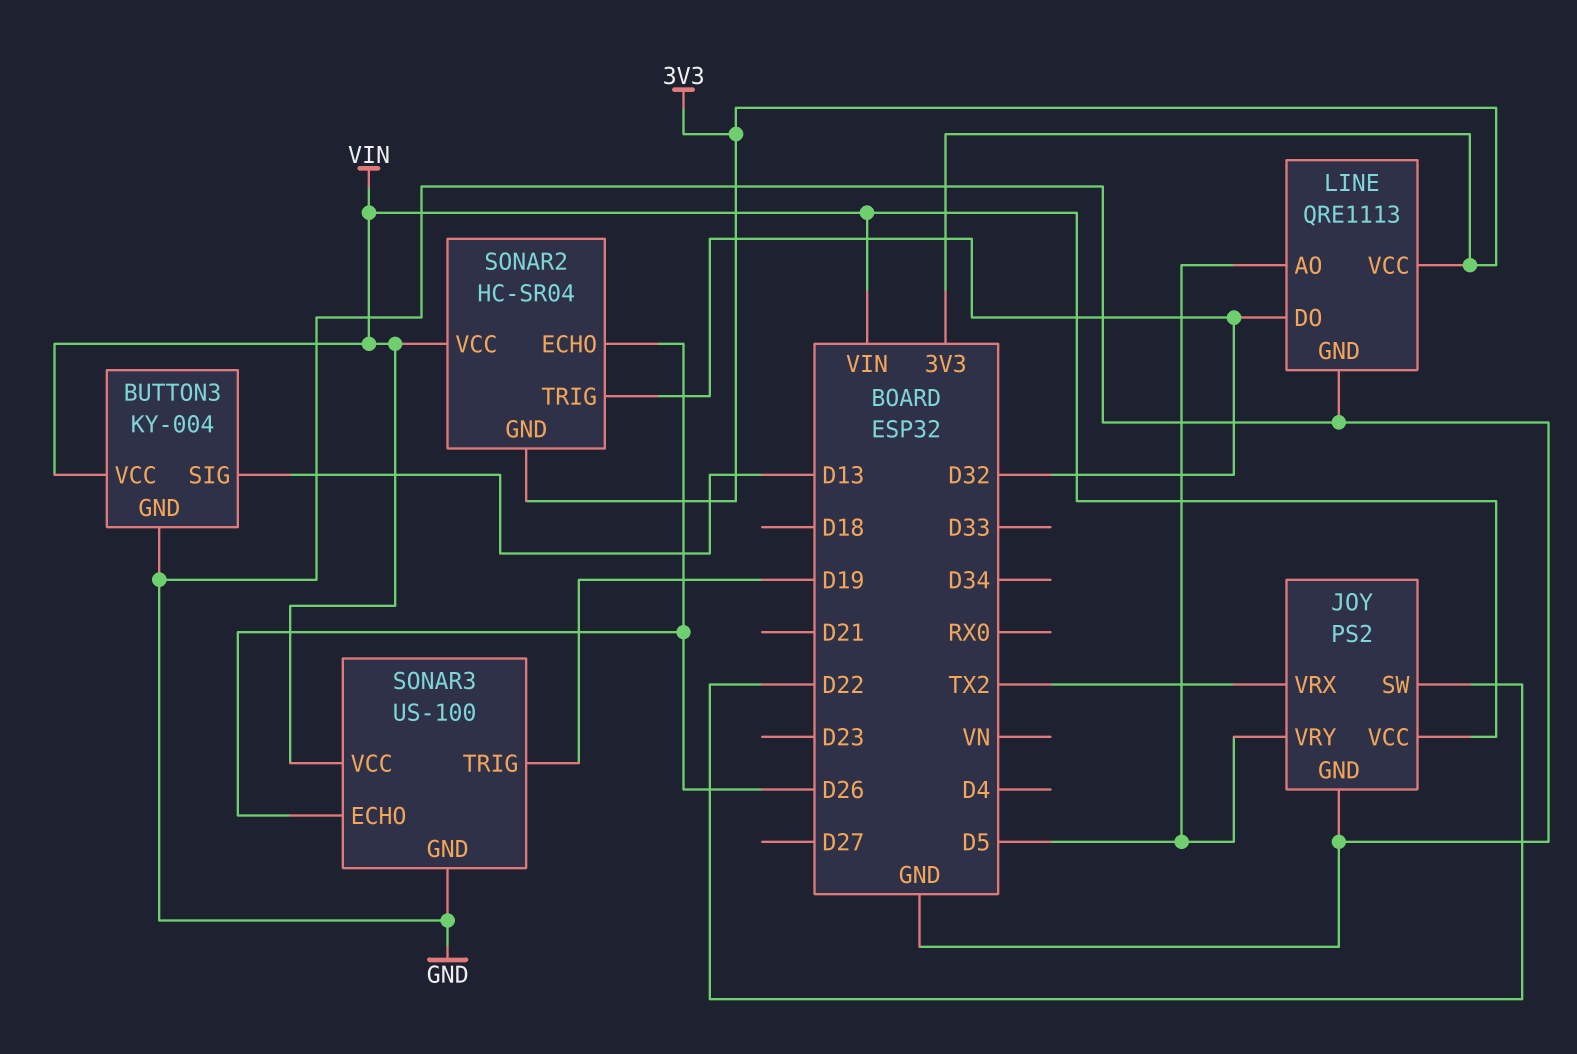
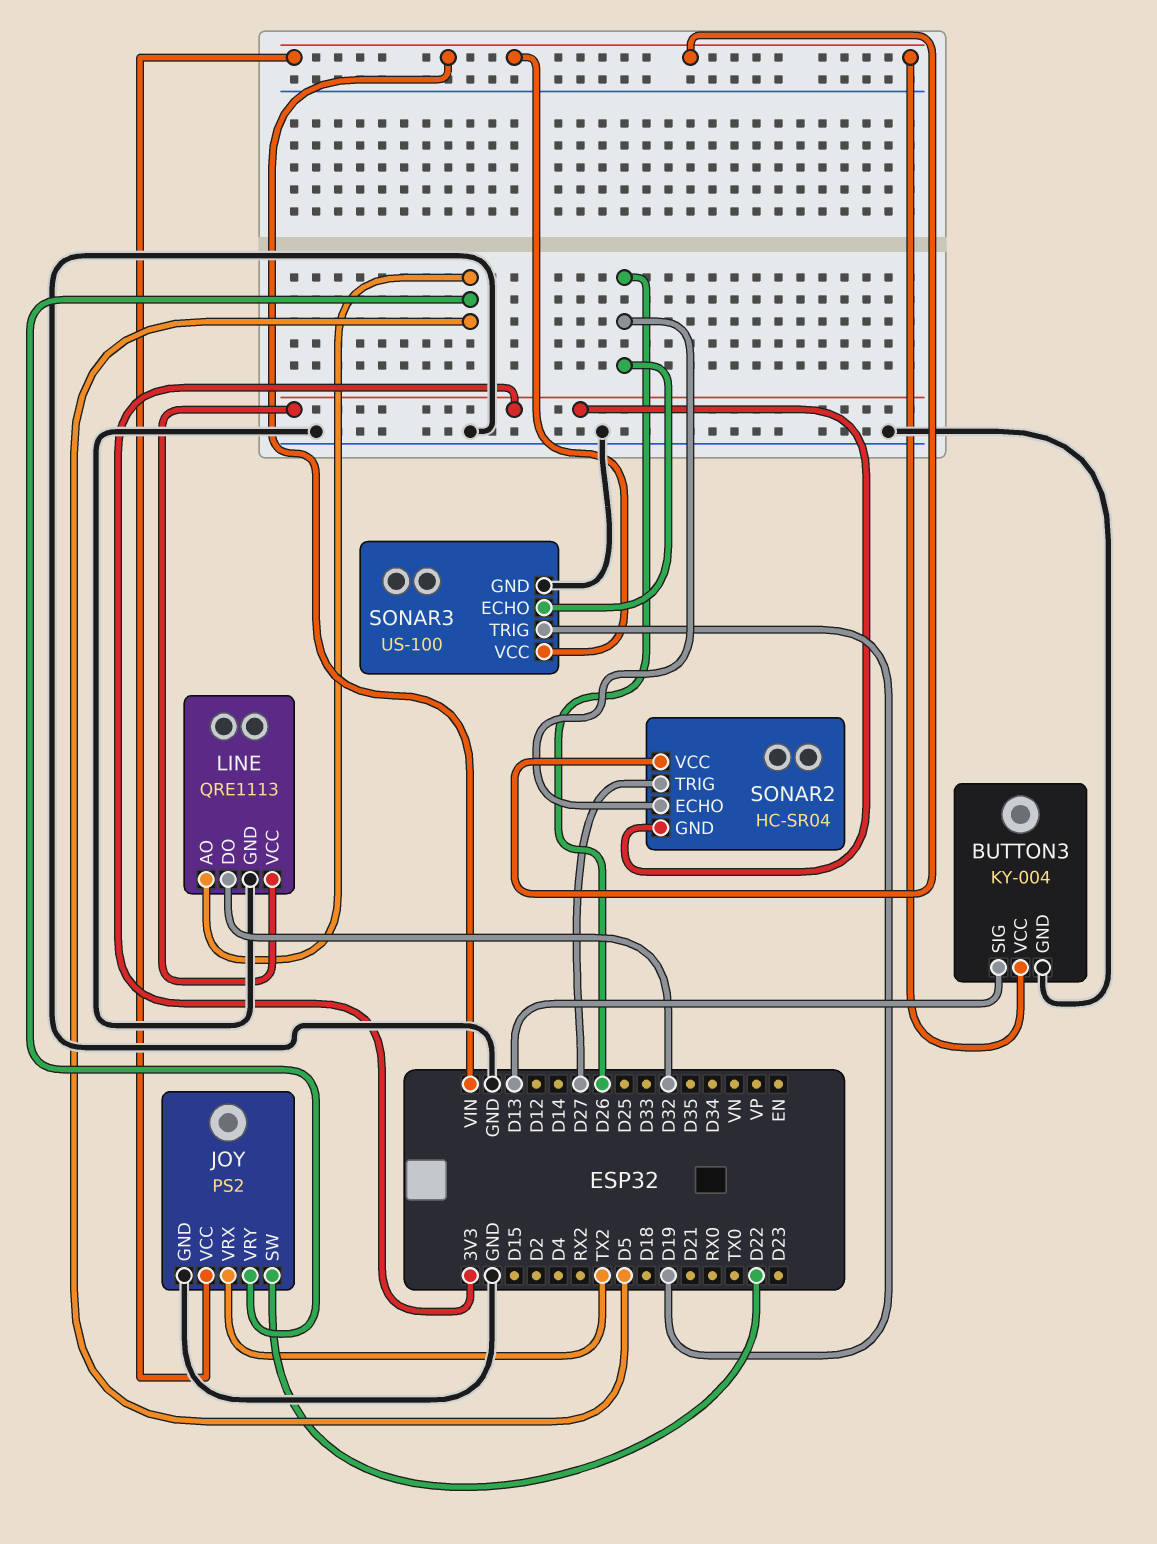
SONAR2 pin TRIG: D32 -> D27

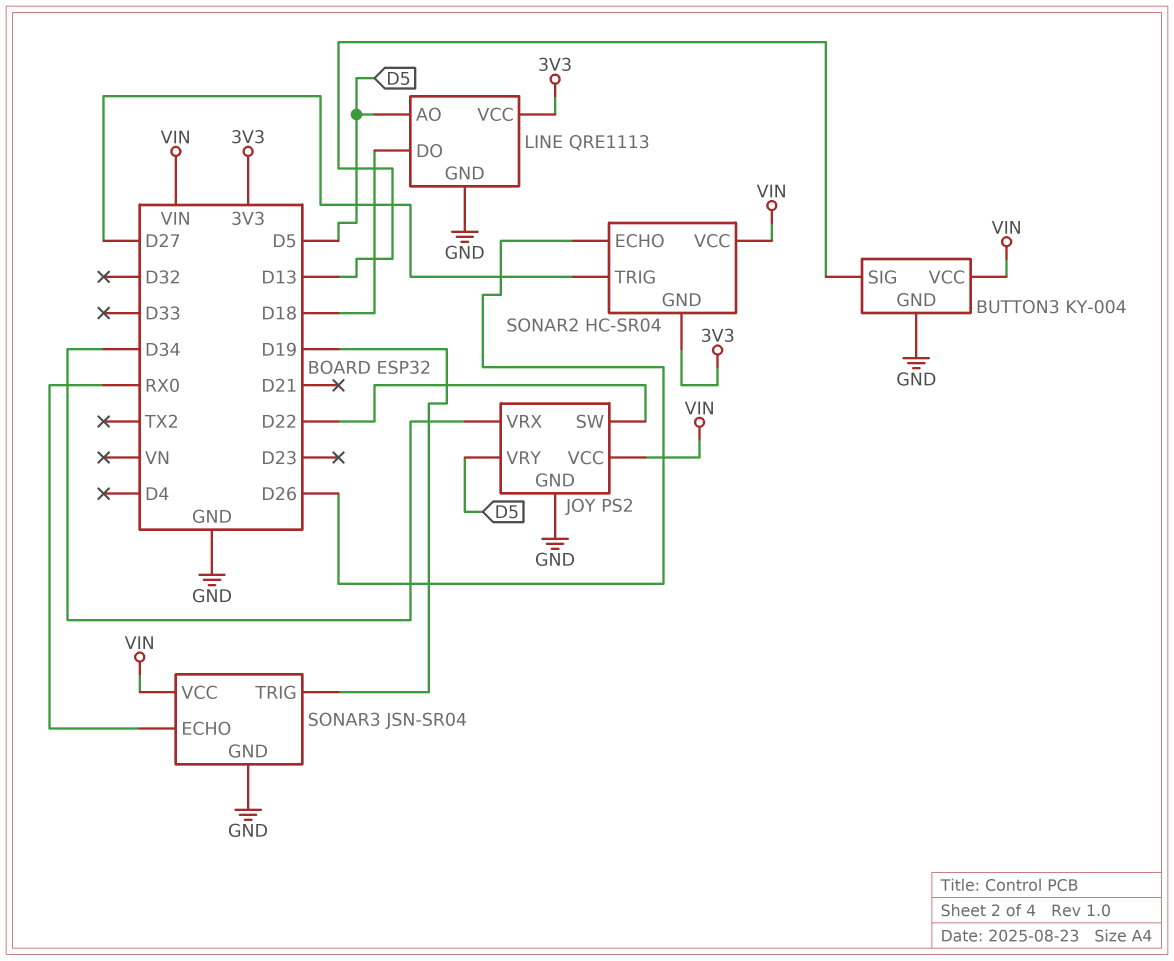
JOY pin VRX: TX2 -> D34
LINE pin DO: D32 -> D18
SONAR3: US-100 -> JSN-SR04
SONAR3 pin ECHO: D26 -> RX0

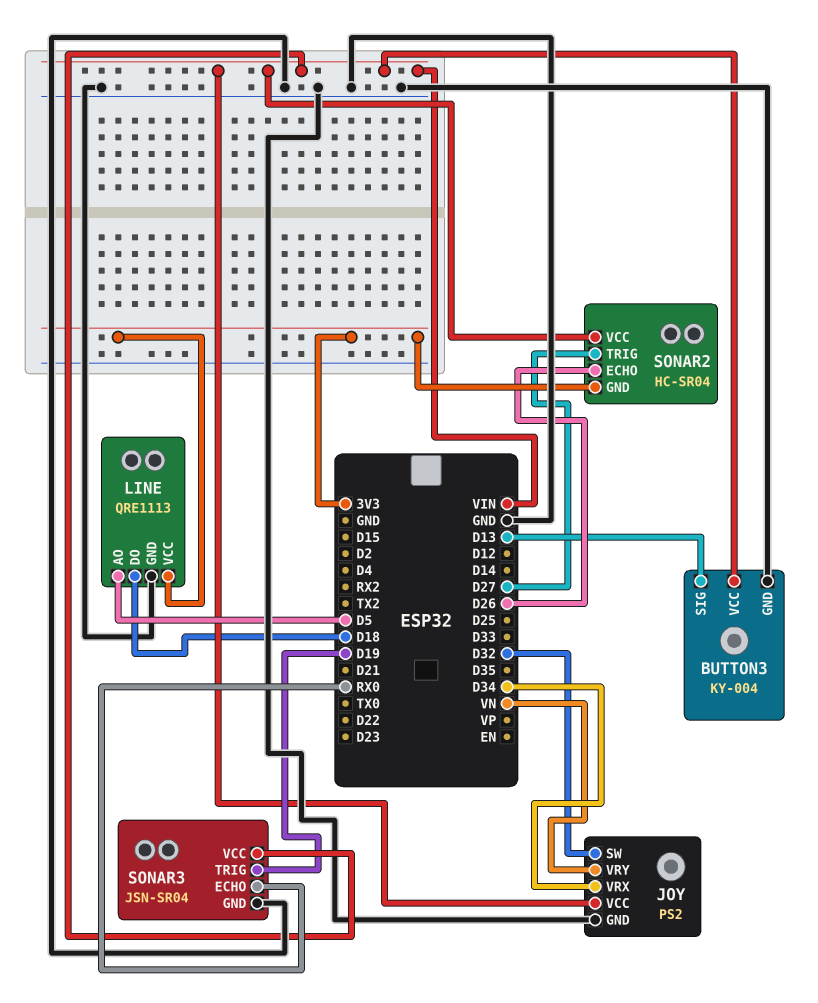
JOY pin SW: D22 -> D32
JOY pin VRY: D5 -> VN

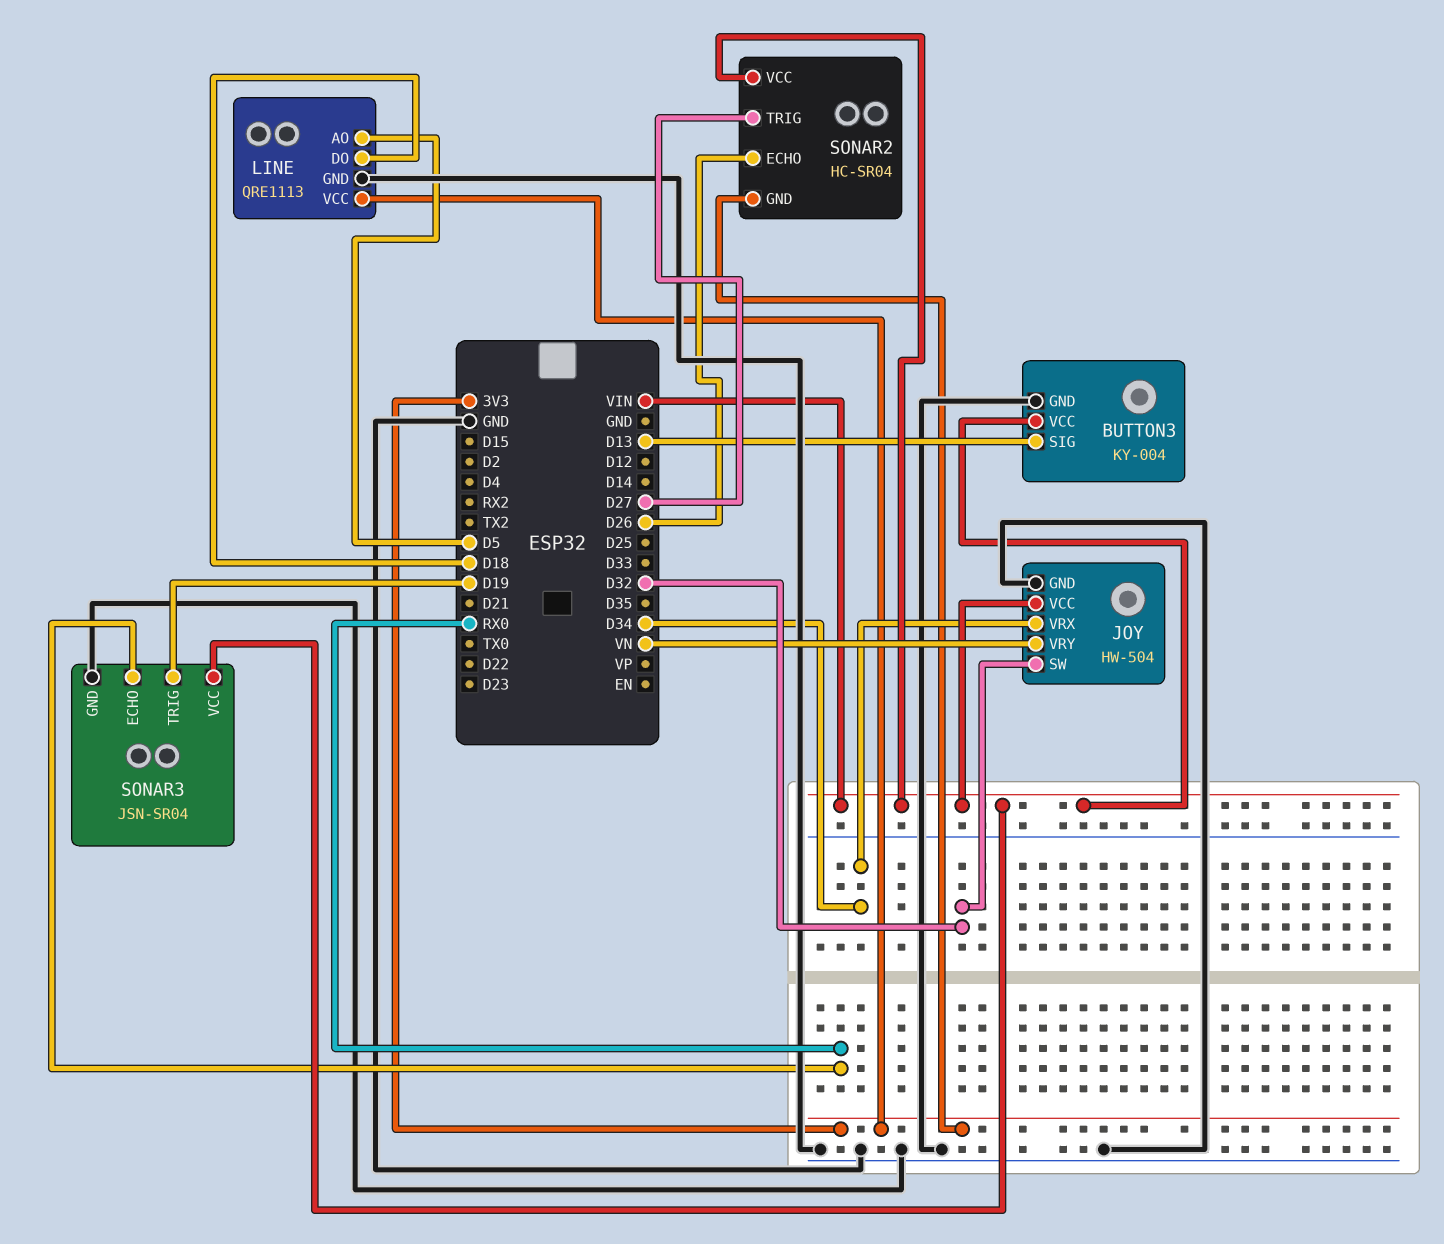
JOY: PS2 -> HW-504

